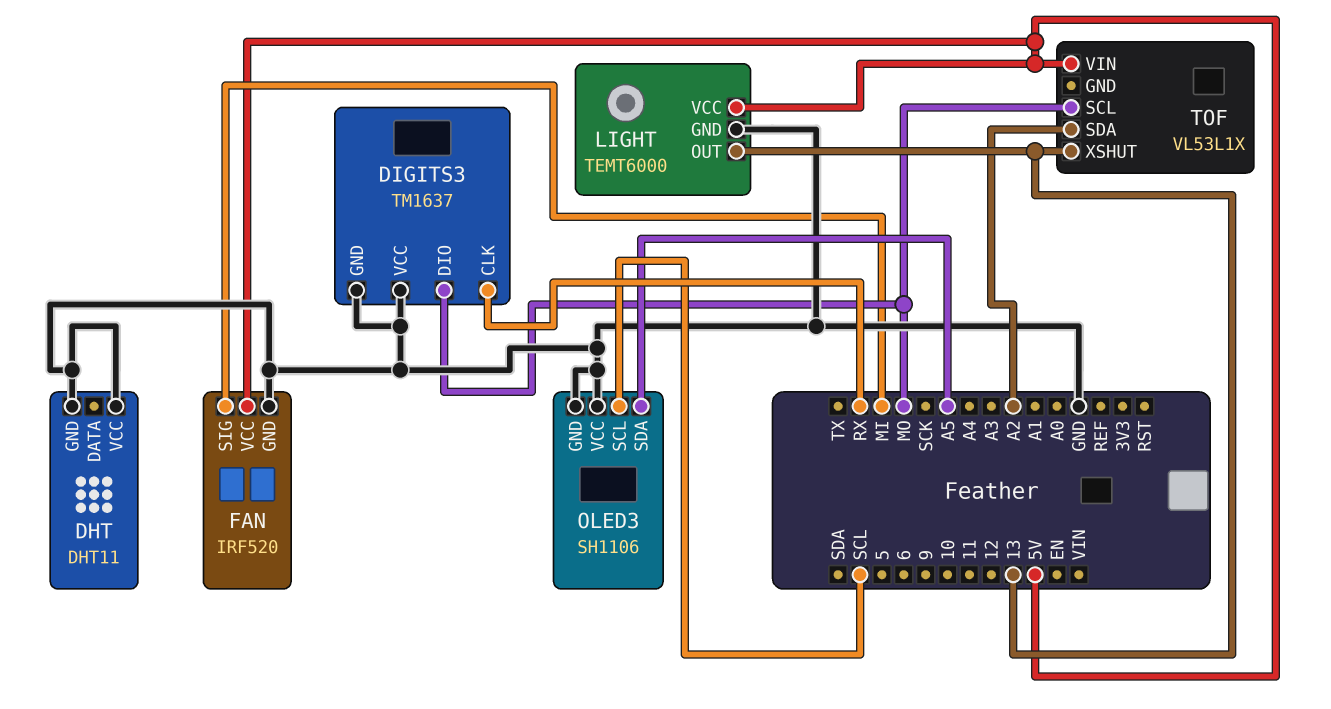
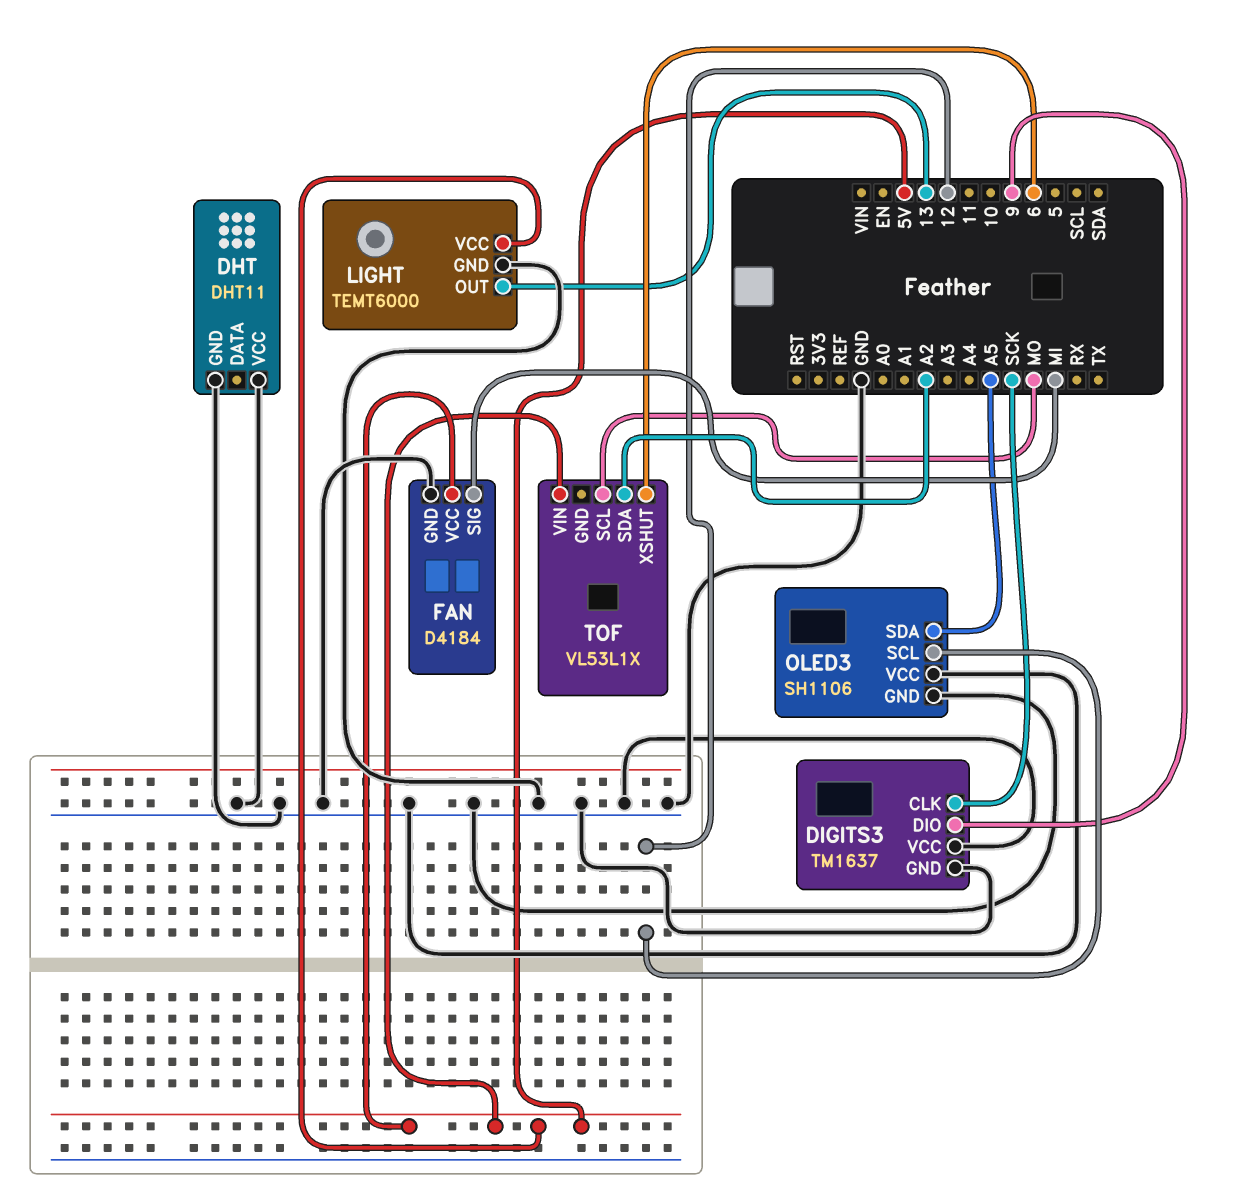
DIGITS3 pin CLK: RX -> SCK
DIGITS3 pin DIO: MO -> 9
FAN: IRF520 -> D4184
OLED3 pin SCL: SCL -> 12
TOF pin XSHUT: 13 -> 6

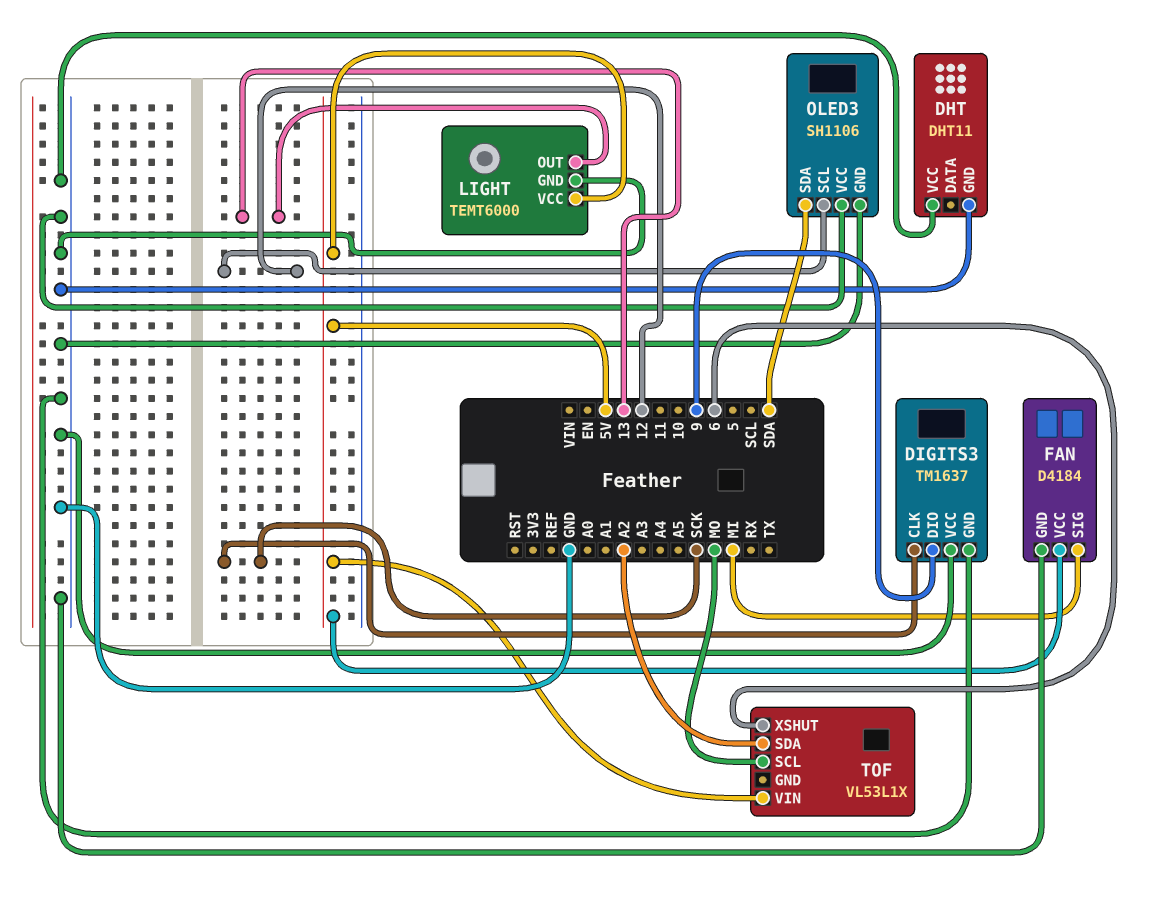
OLED3 pin SDA: A5 -> SDA

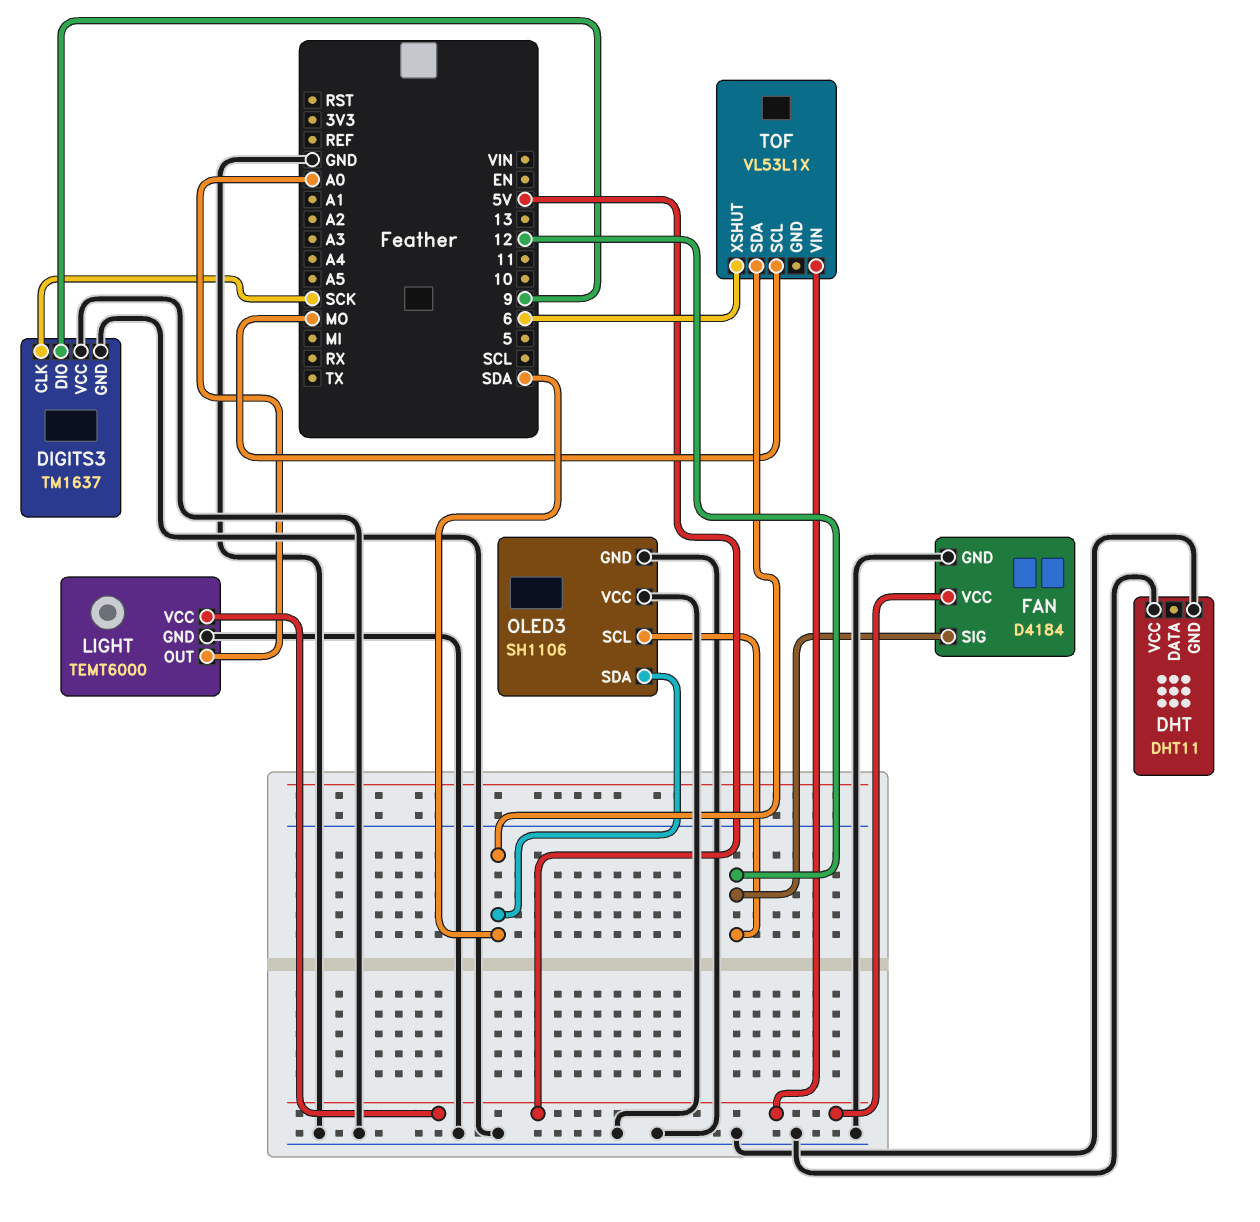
FAN pin SIG: MI -> 12
LIGHT pin OUT: 13 -> A0
TOF pin SDA: A2 -> SDA

